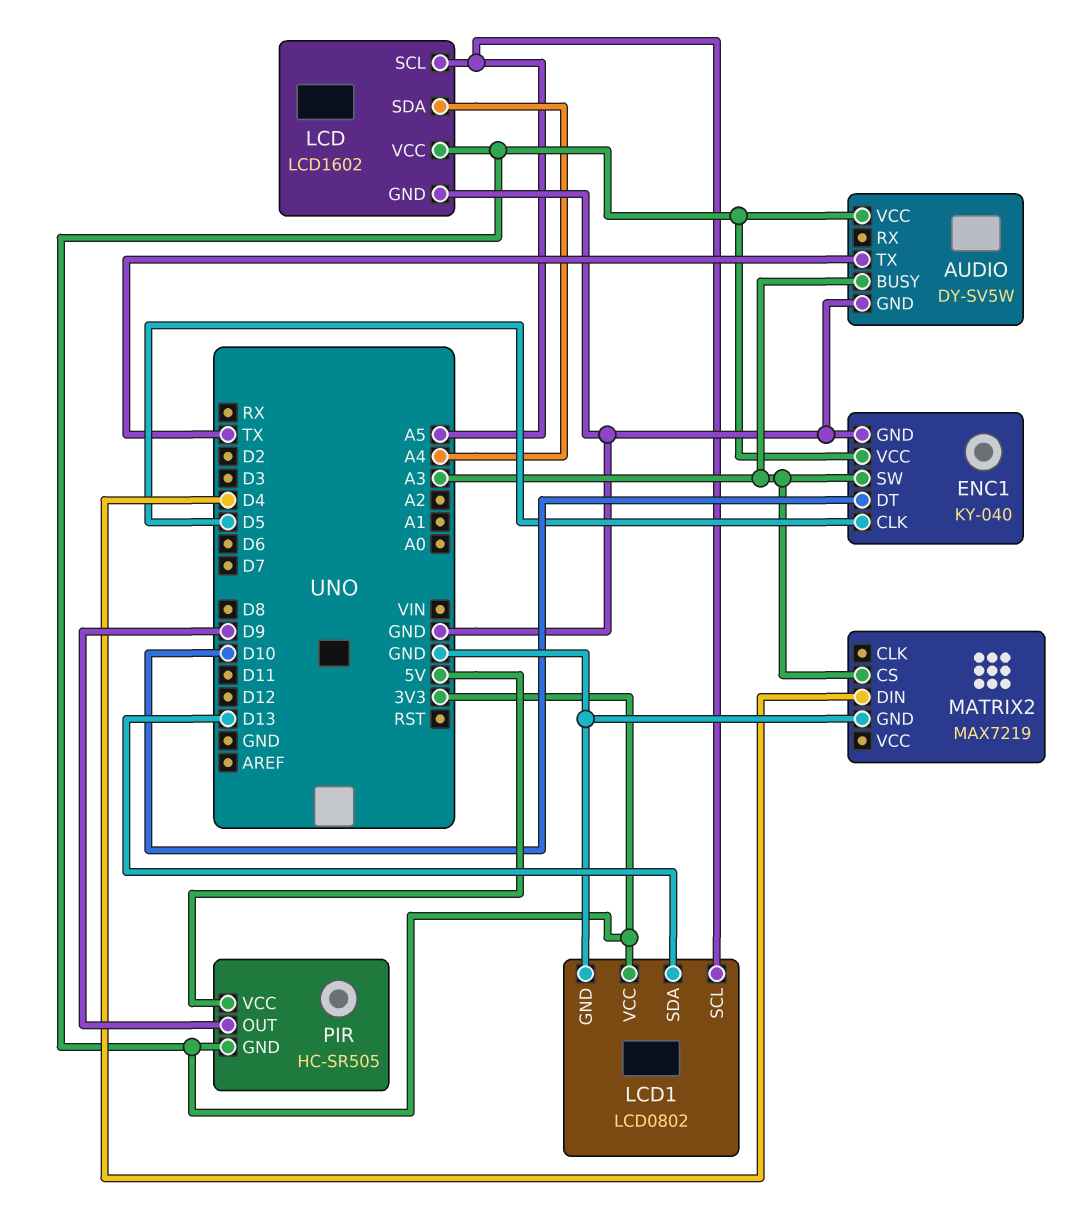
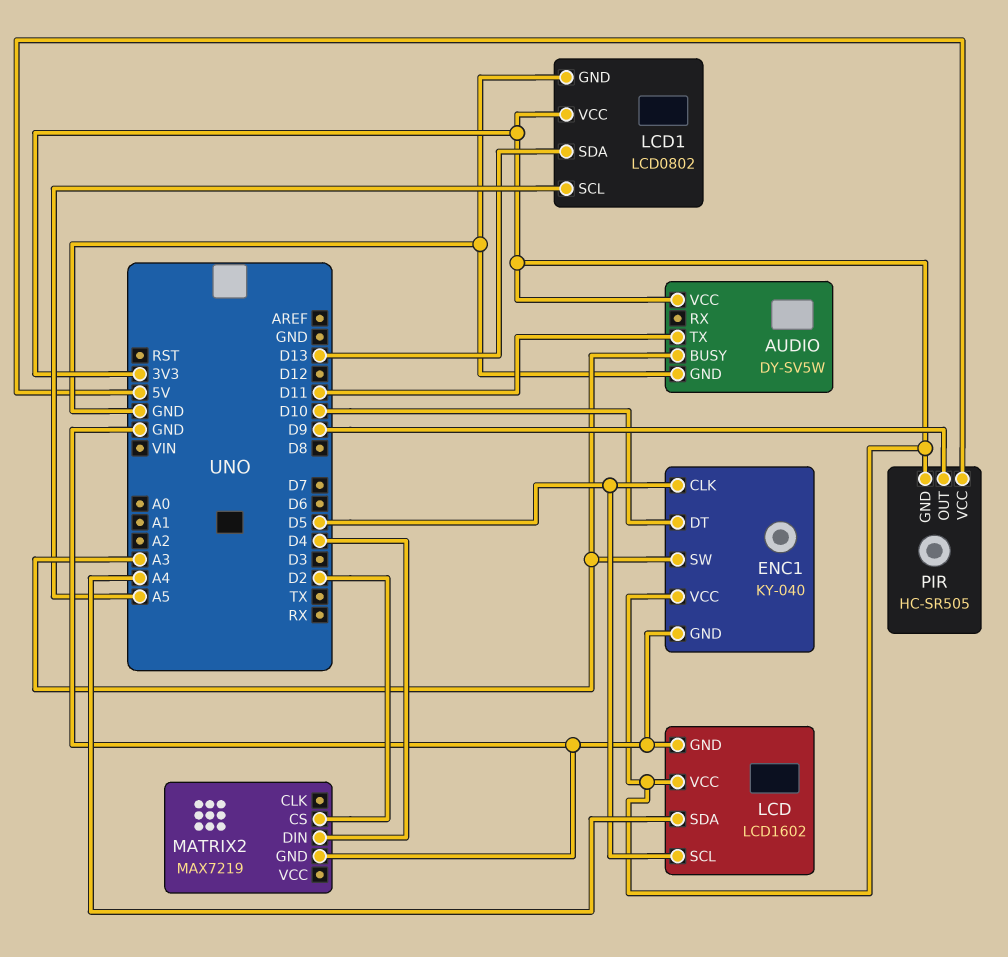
AUDIO pin TX: TX -> D11
LCD pin SCL: A5 -> D5
MATRIX2 pin CS: A3 -> D2

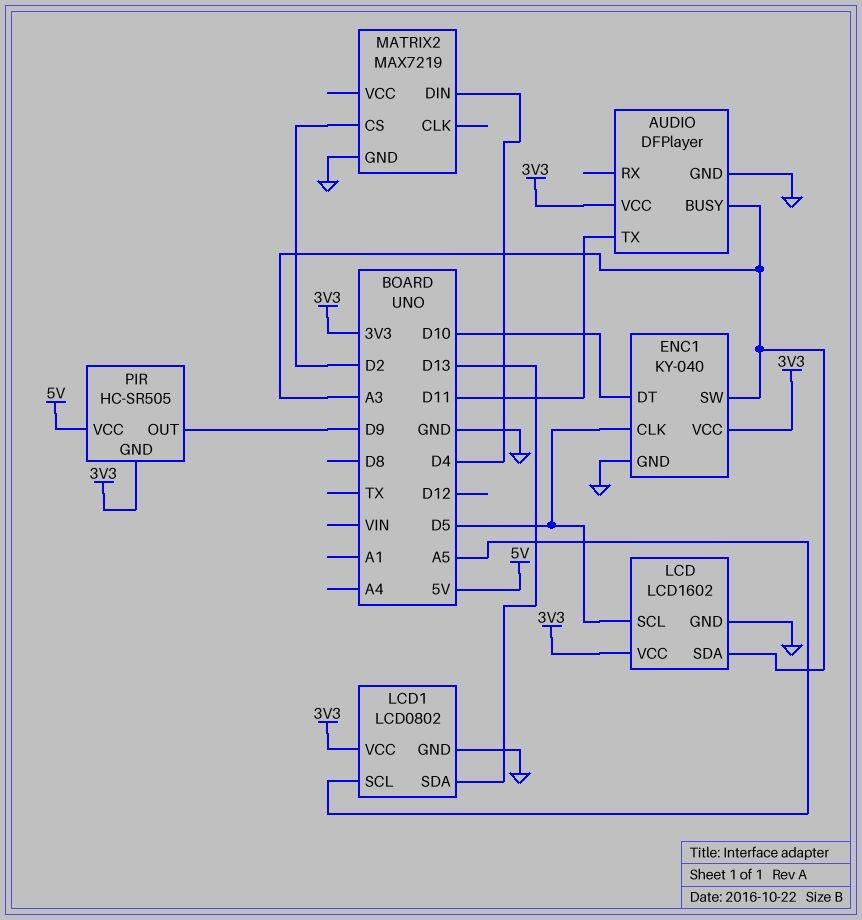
AUDIO: DY-SV5W -> DFPlayer
LCD pin SDA: A4 -> A3

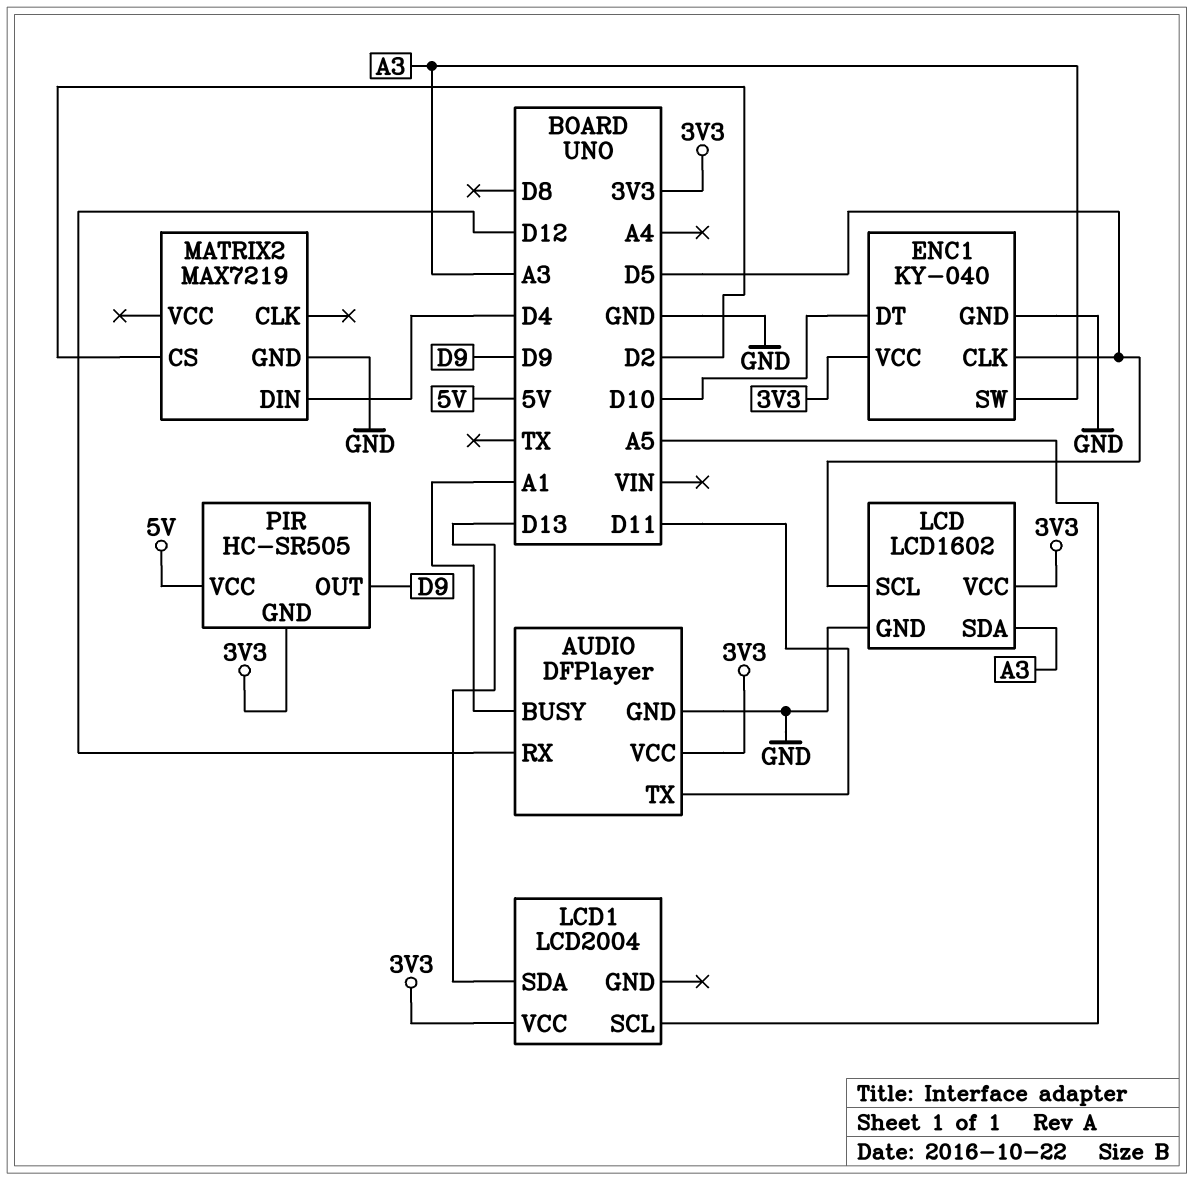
AUDIO pin BUSY: A3 -> A1
AUDIO pin RX: none -> D12
LCD1: LCD0802 -> LCD2004
LCD1 pin GND: GND -> none

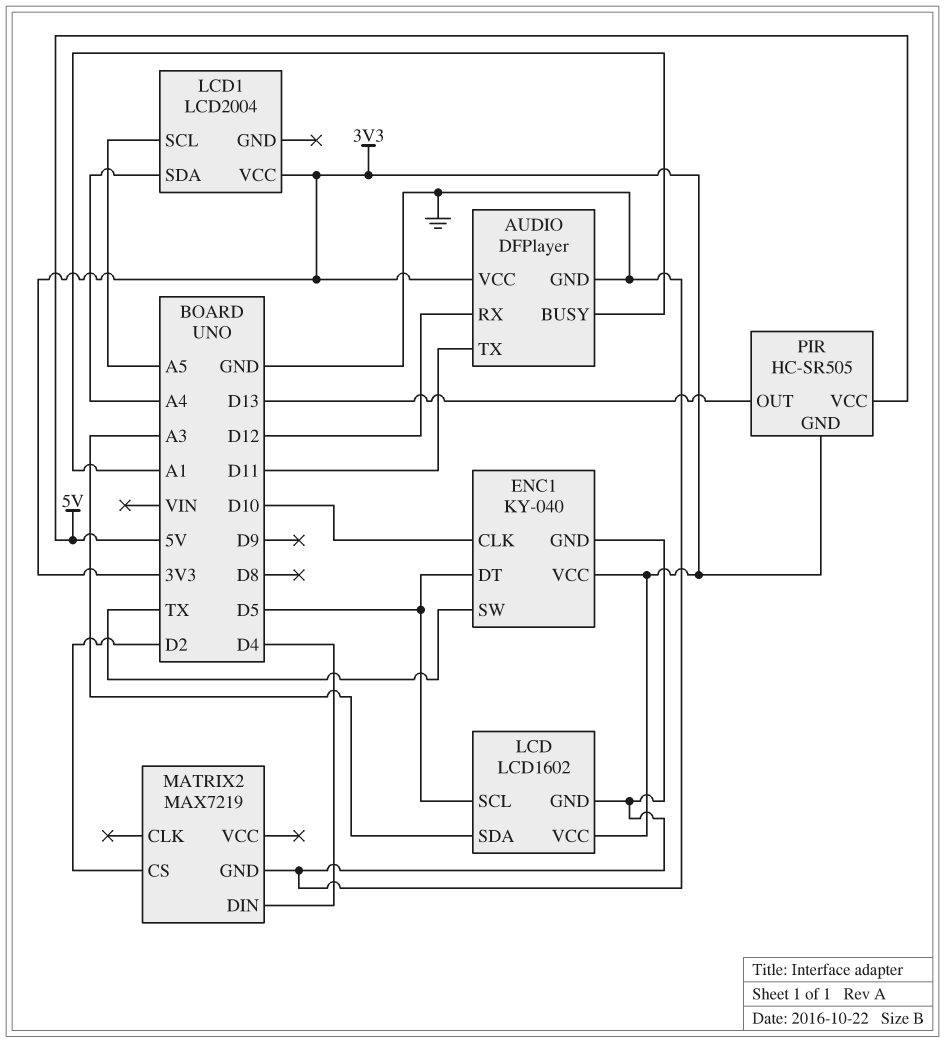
ENC1 pin CLK: D5 -> D10
ENC1 pin DT: D10 -> D5
ENC1 pin SW: A3 -> TX
LCD1 pin SDA: D13 -> A4
PIR pin OUT: D9 -> D13

